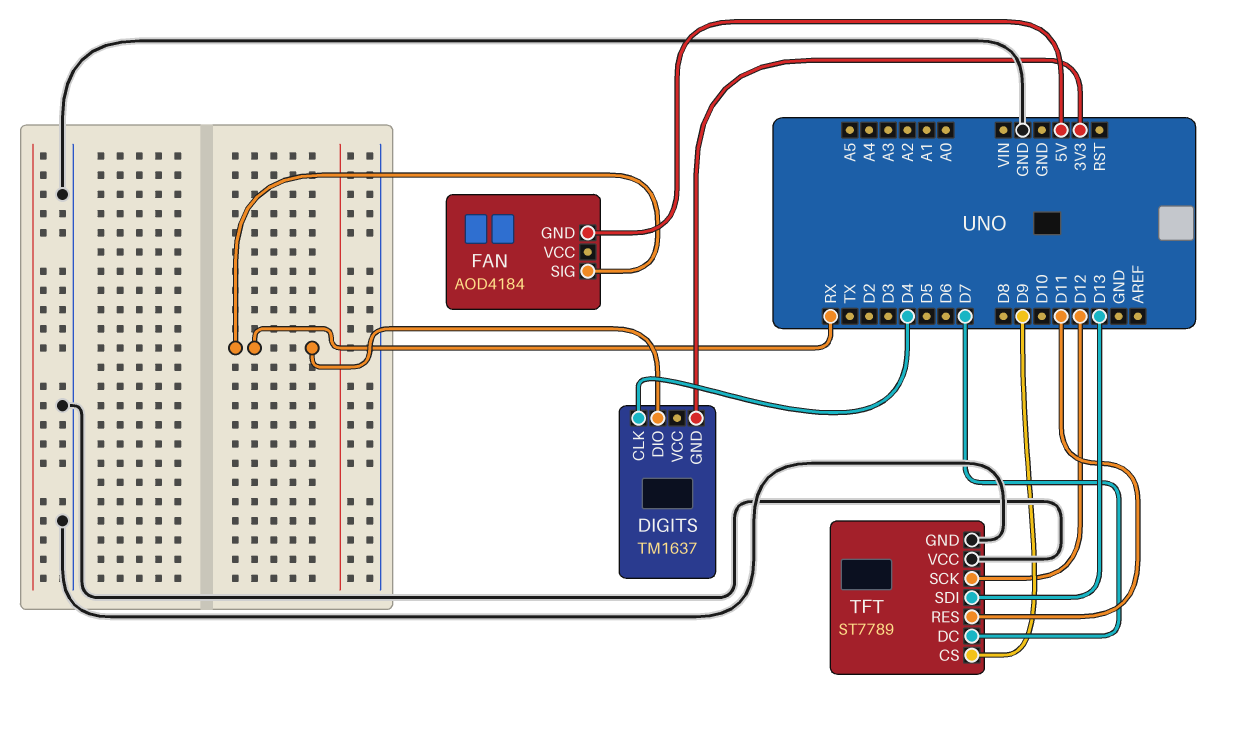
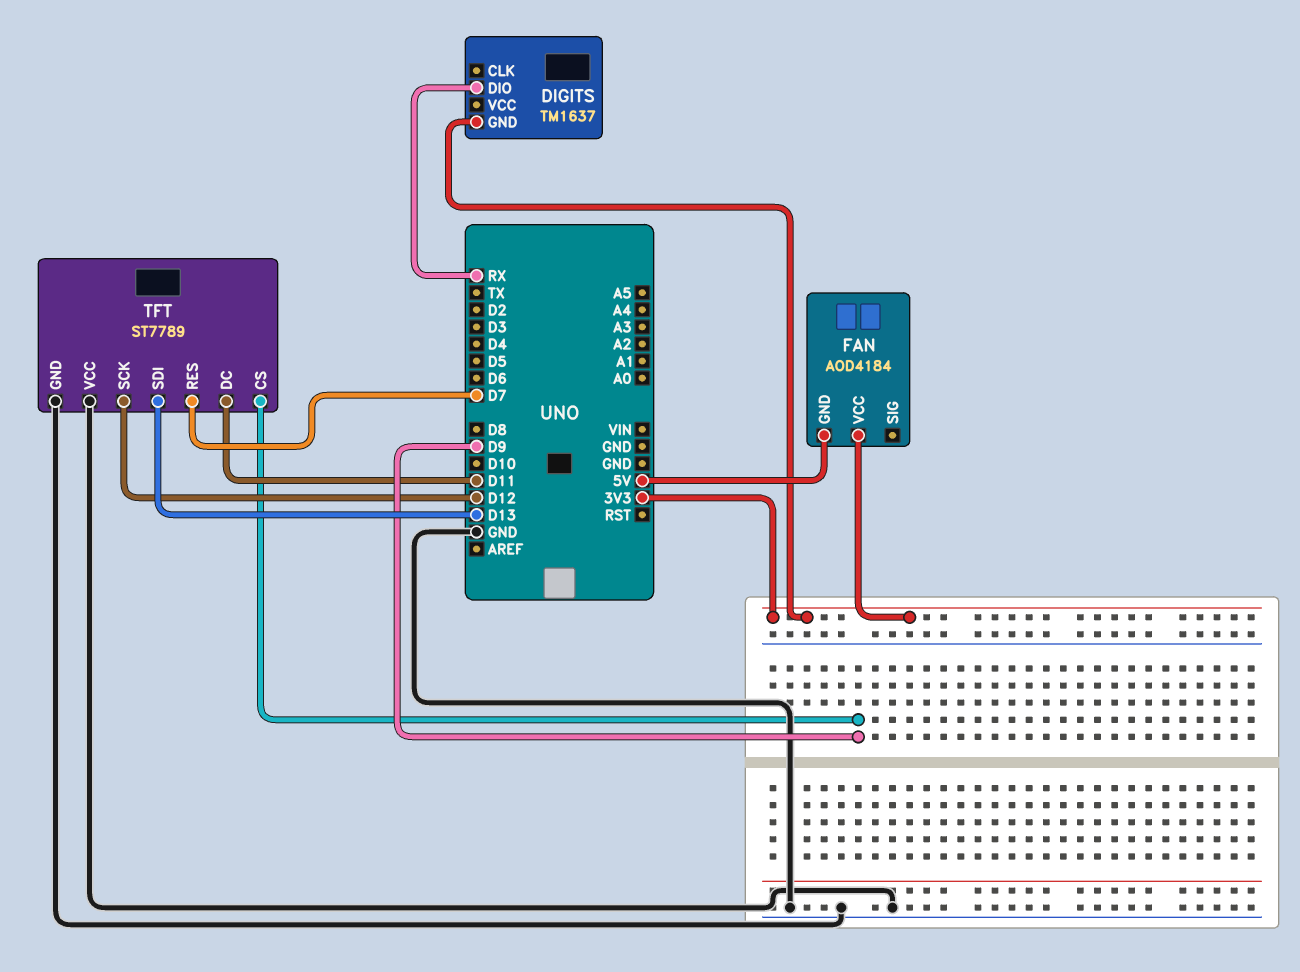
DIGITS pin CLK: D4 -> none
FAN pin SIG: RX -> none
FAN pin VCC: none -> 3V3
TFT pin DC: D7 -> D11
TFT pin RES: D11 -> D7

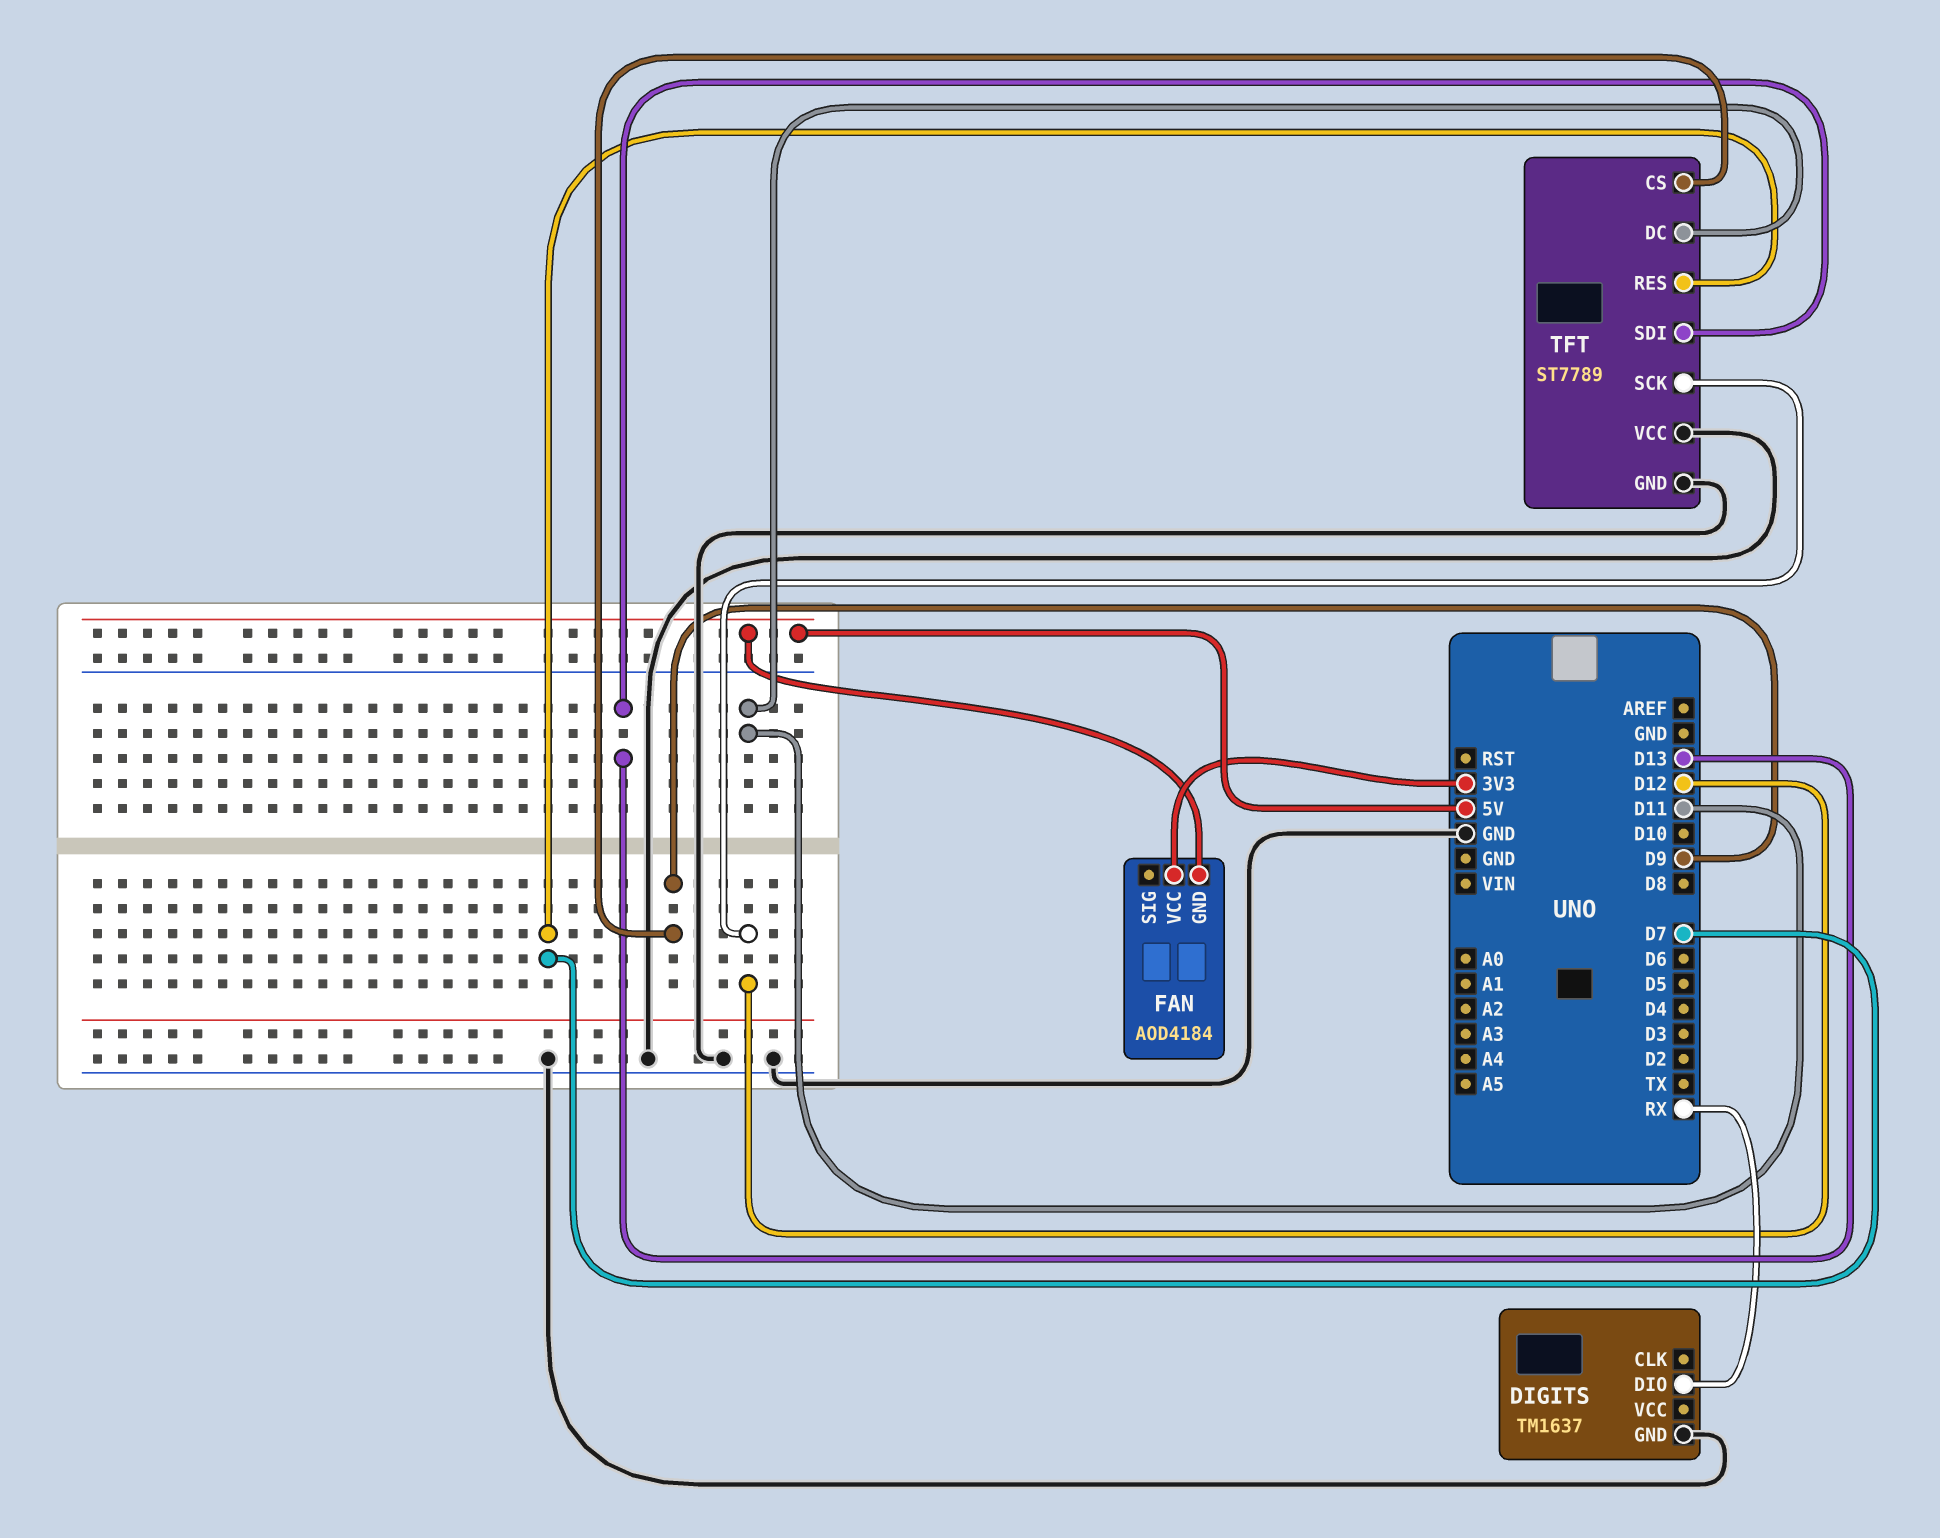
DIGITS pin GND: 3V3 -> GND

